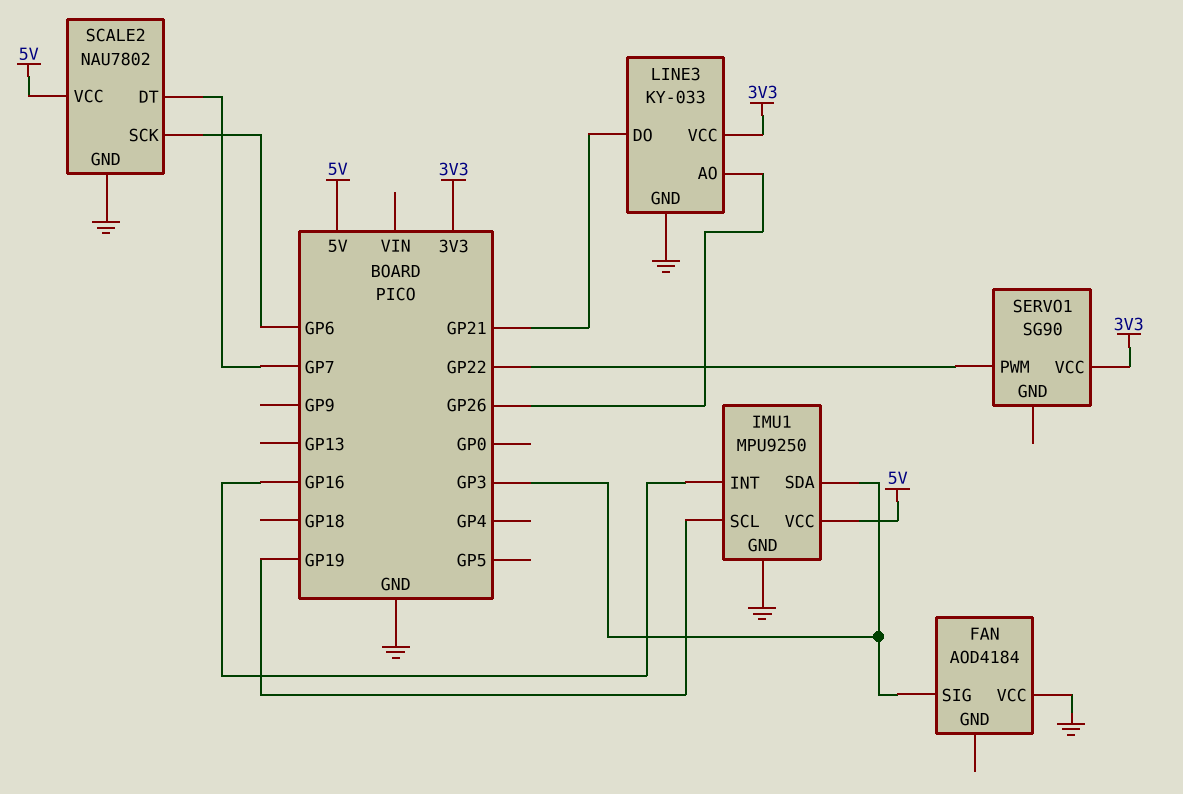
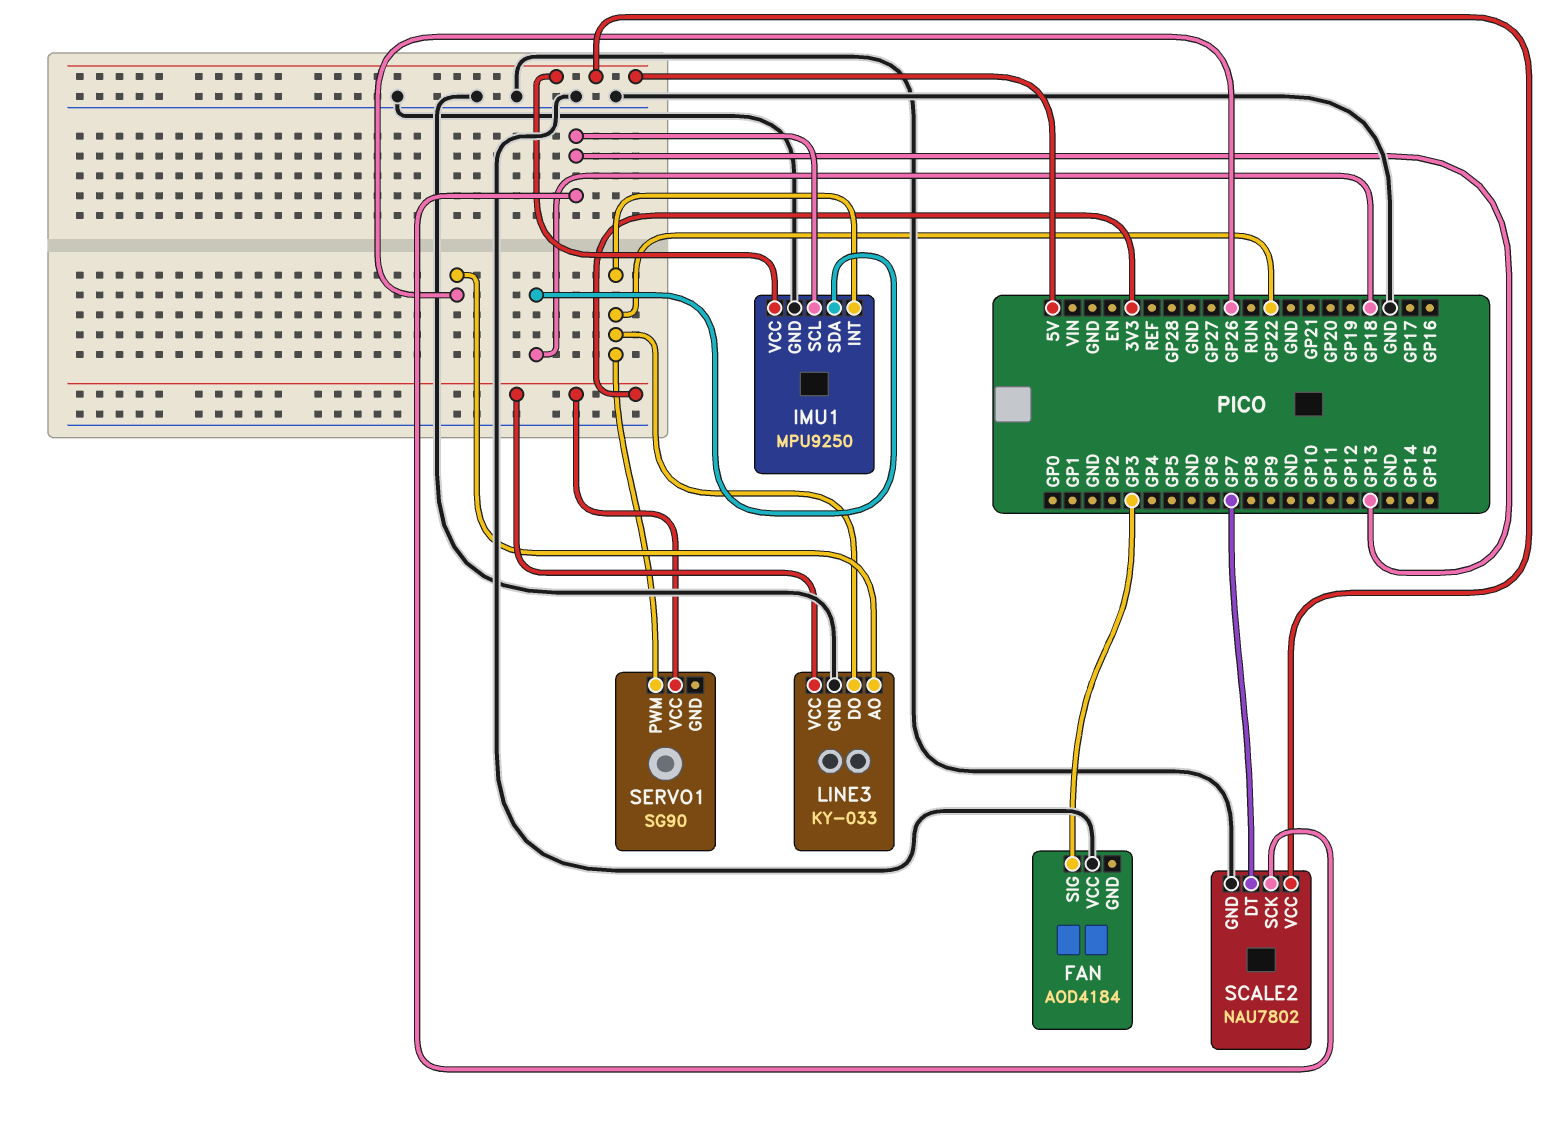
IMU1 pin INT: GP16 -> GP22
IMU1 pin SCL: GP19 -> GP13
IMU1 pin SDA: GP3 -> GP18
LINE3 pin DO: GP21 -> GP22
SCALE2 pin SCK: GP6 -> GP13

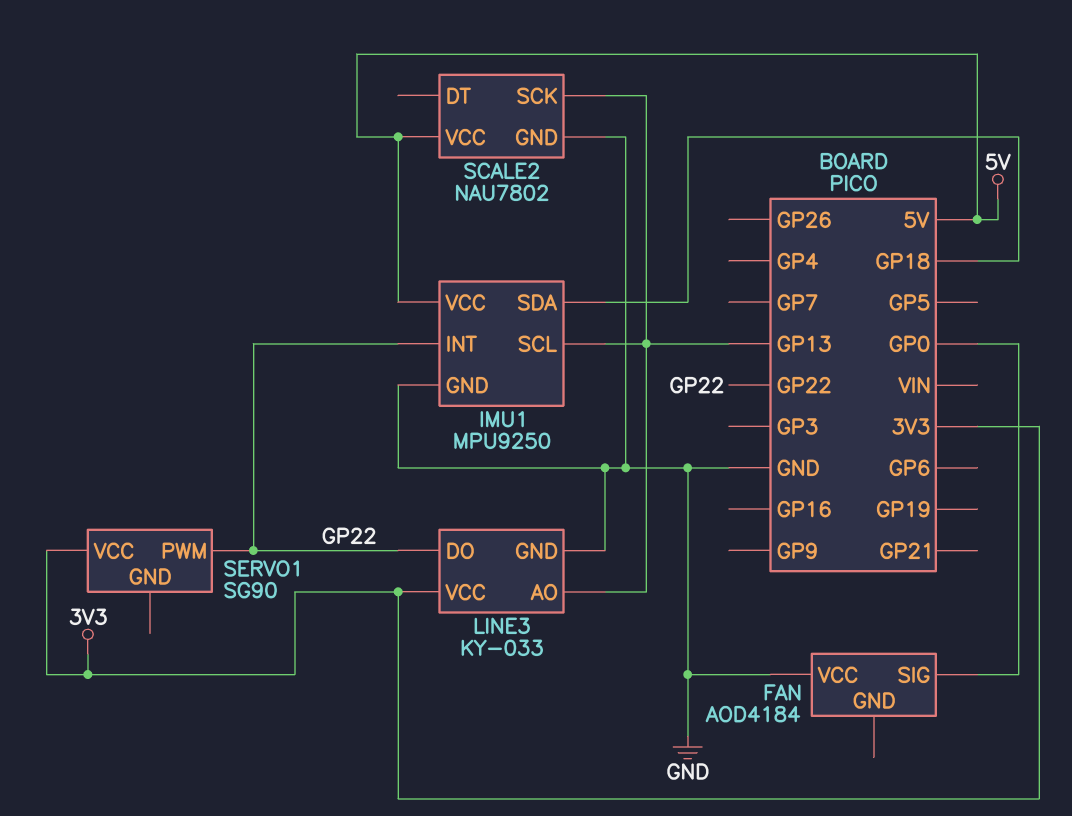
FAN pin SIG: GP3 -> GP0
LINE3 pin AO: GP26 -> GP13
SCALE2 pin DT: GP7 -> none

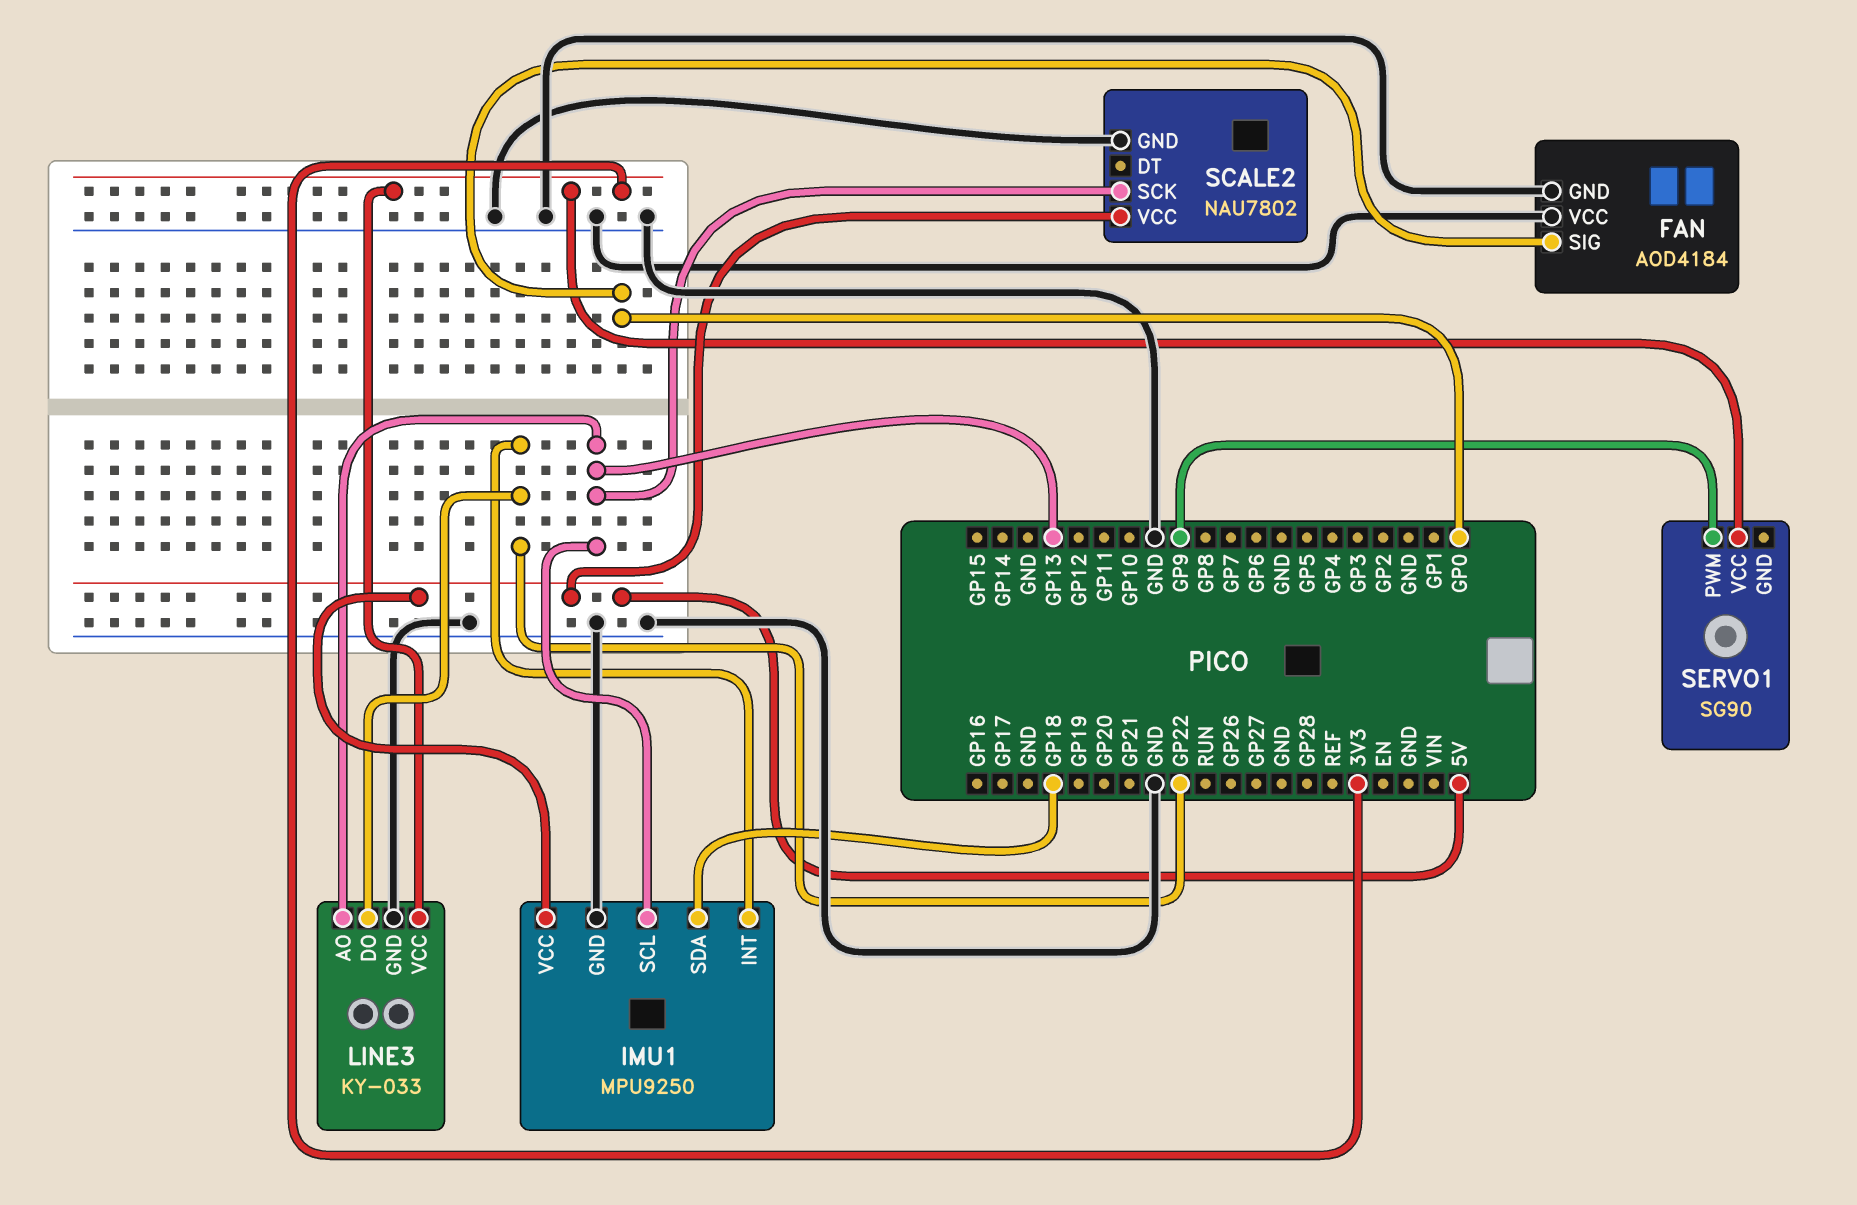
FAN pin GND: none -> GND
SERVO1 pin PWM: GP22 -> GP9

